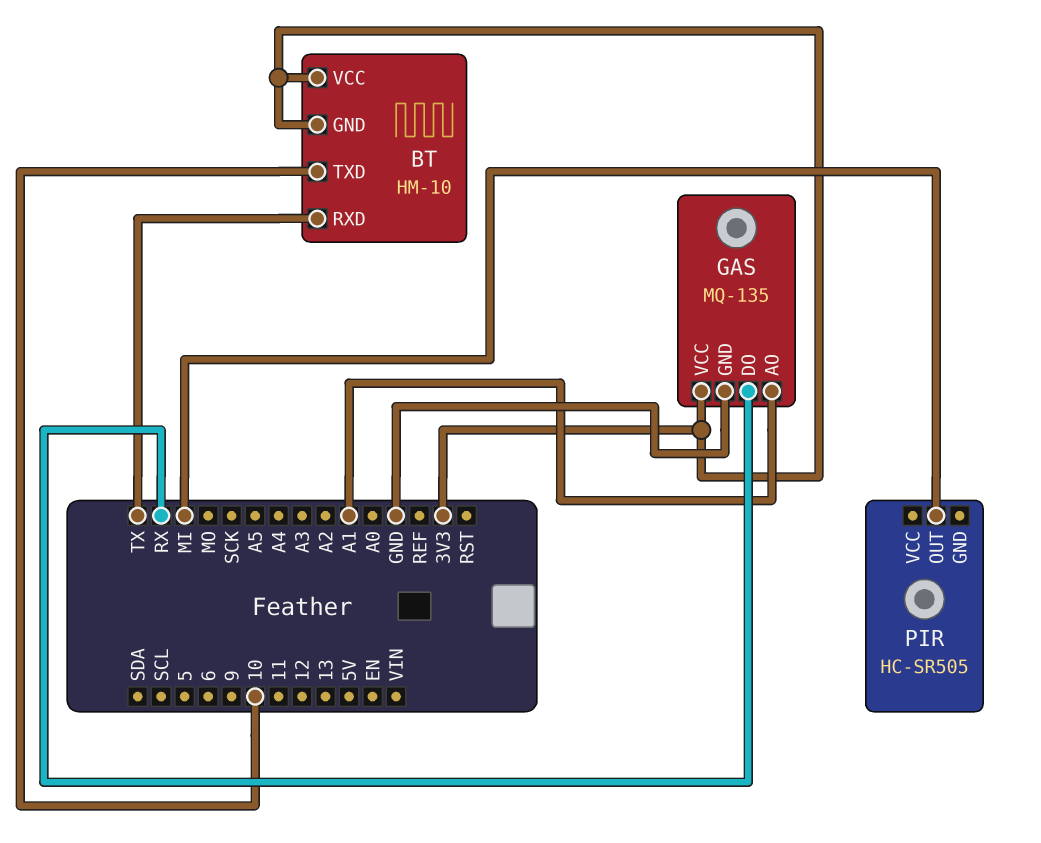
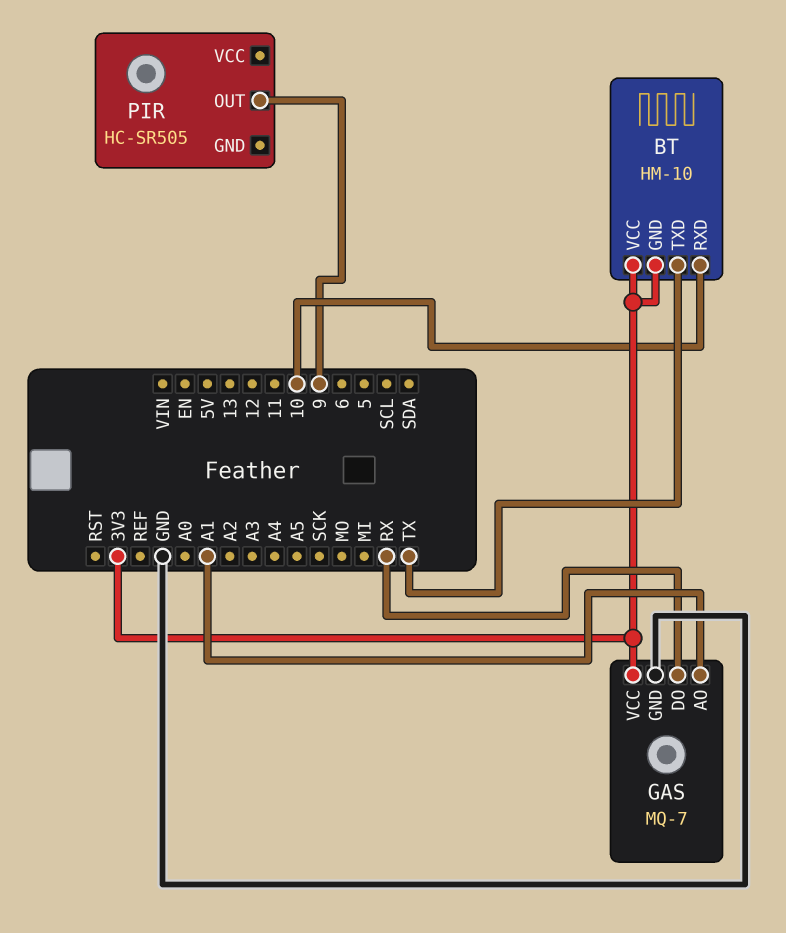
BT pin RXD: TX -> 10
BT pin TXD: 10 -> TX
GAS: MQ-135 -> MQ-7
PIR pin OUT: MI -> 9

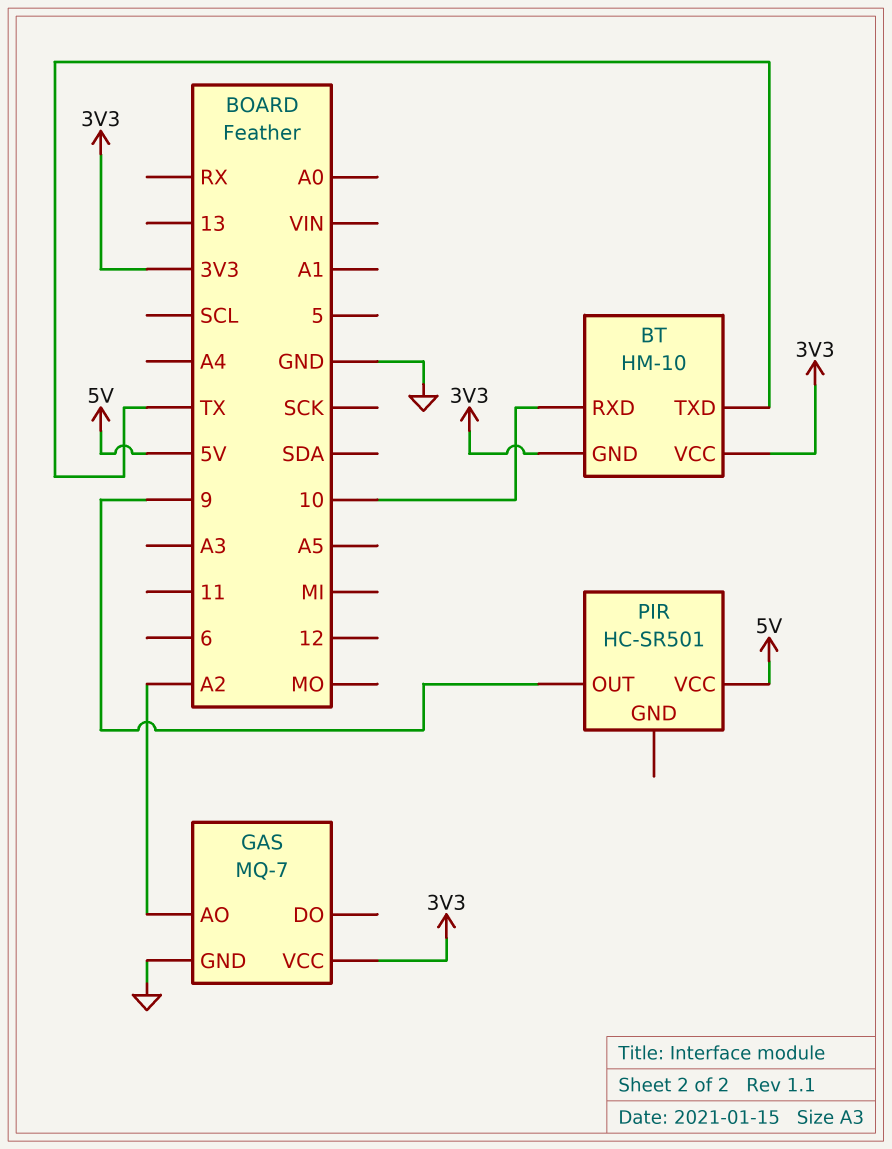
GAS pin AO: A1 -> A2
GAS pin DO: RX -> none
PIR: HC-SR505 -> HC-SR501
PIR pin VCC: none -> 5V

